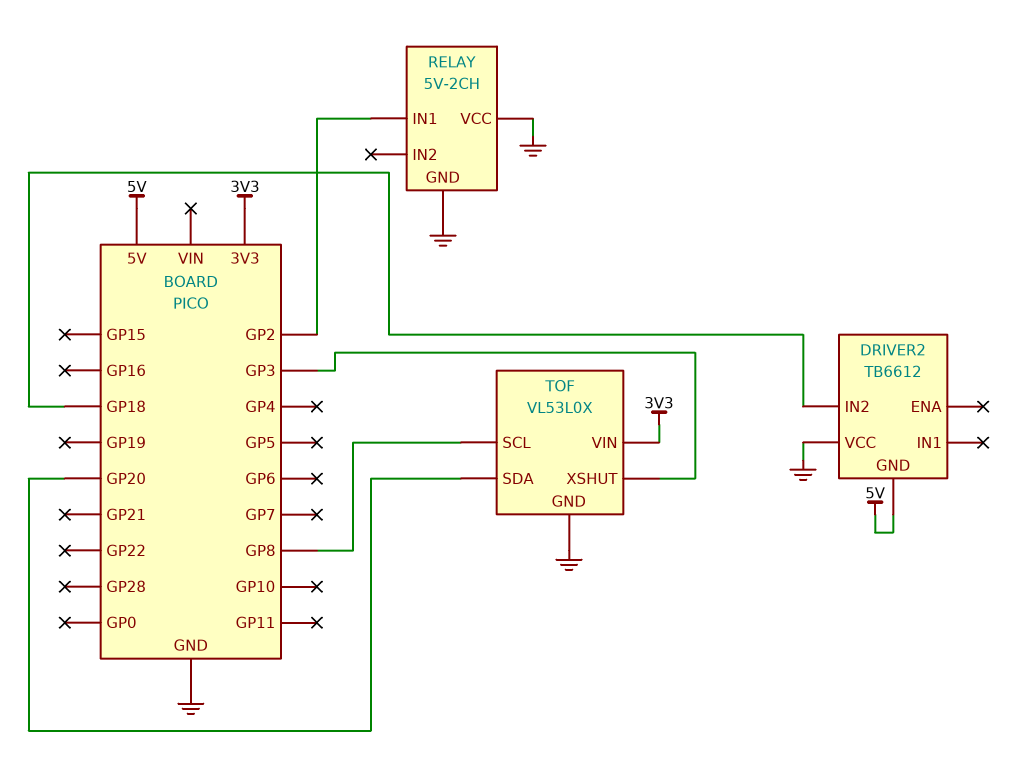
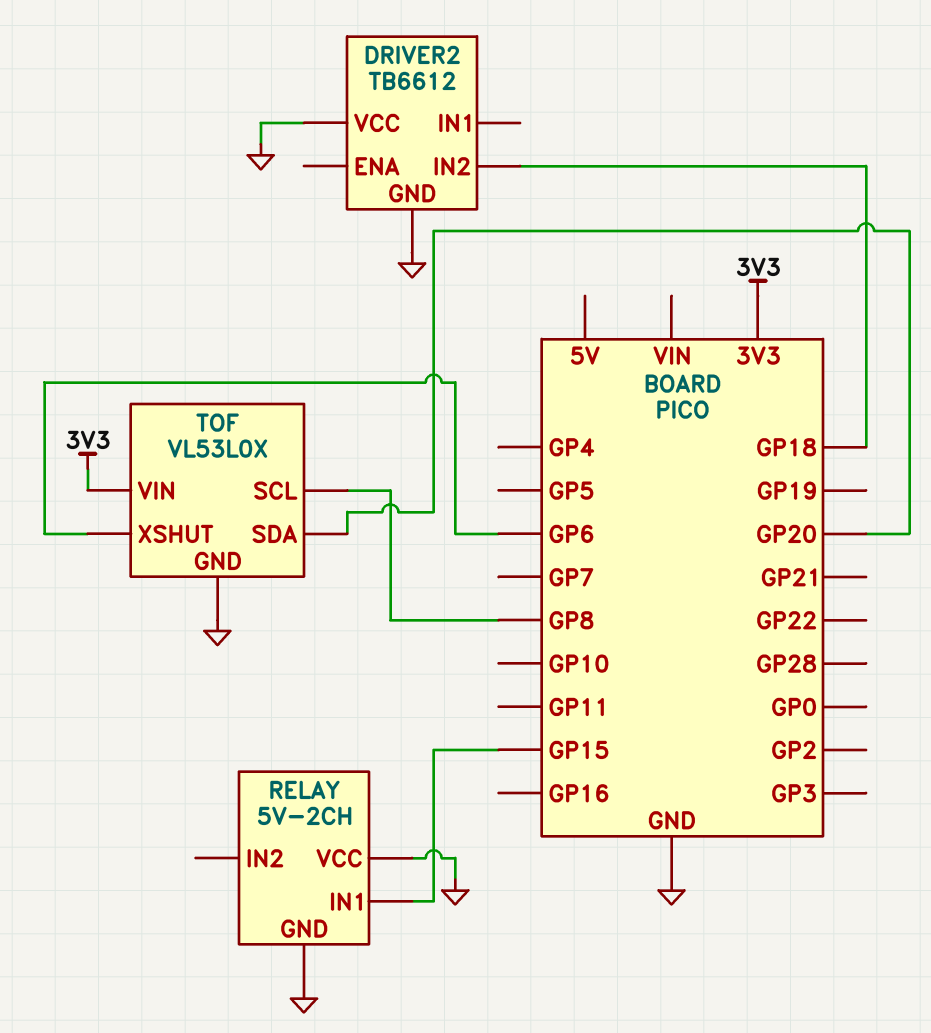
DRIVER2 pin GND: 5V -> GND
RELAY pin IN1: GP2 -> GP15
TOF pin XSHUT: GP3 -> GP6

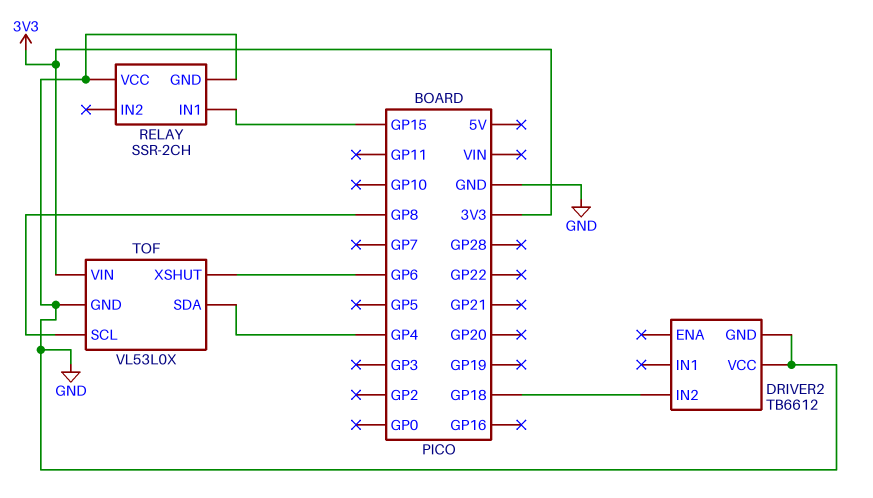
RELAY: 5V-2CH -> SSR-2CH
TOF pin SDA: GP20 -> GP4

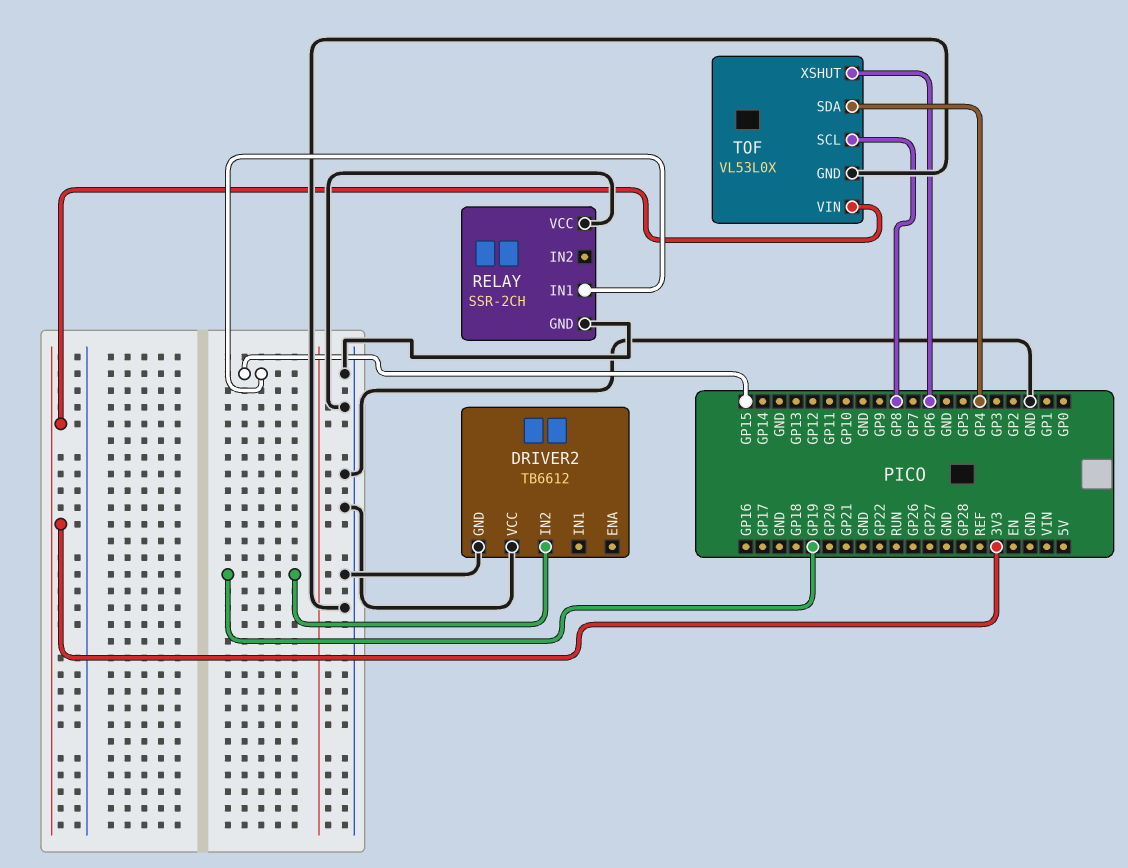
DRIVER2 pin IN2: GP18 -> GP19

